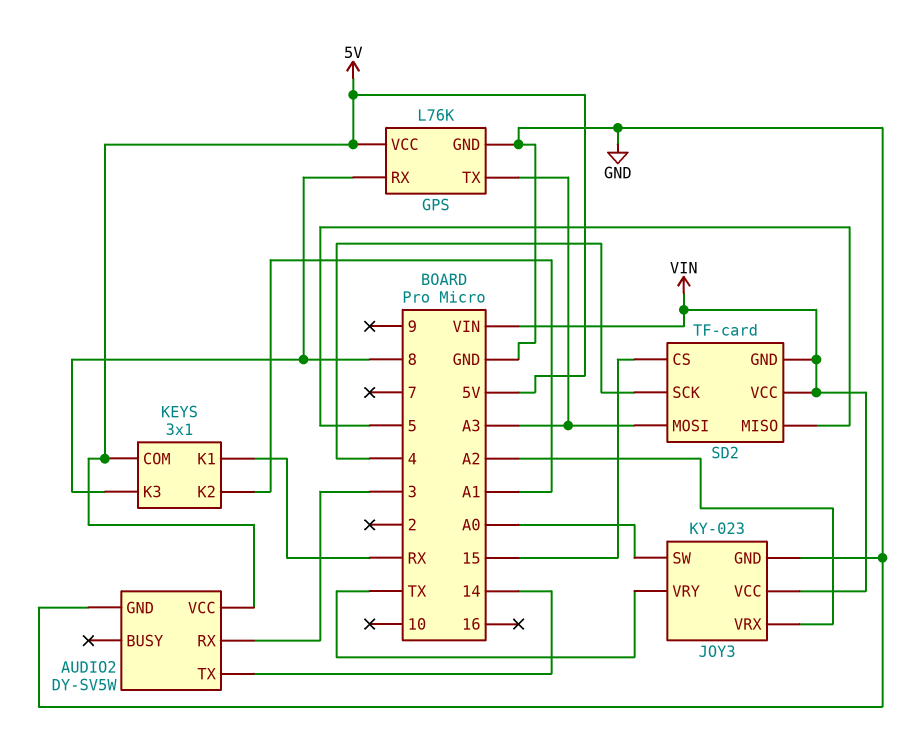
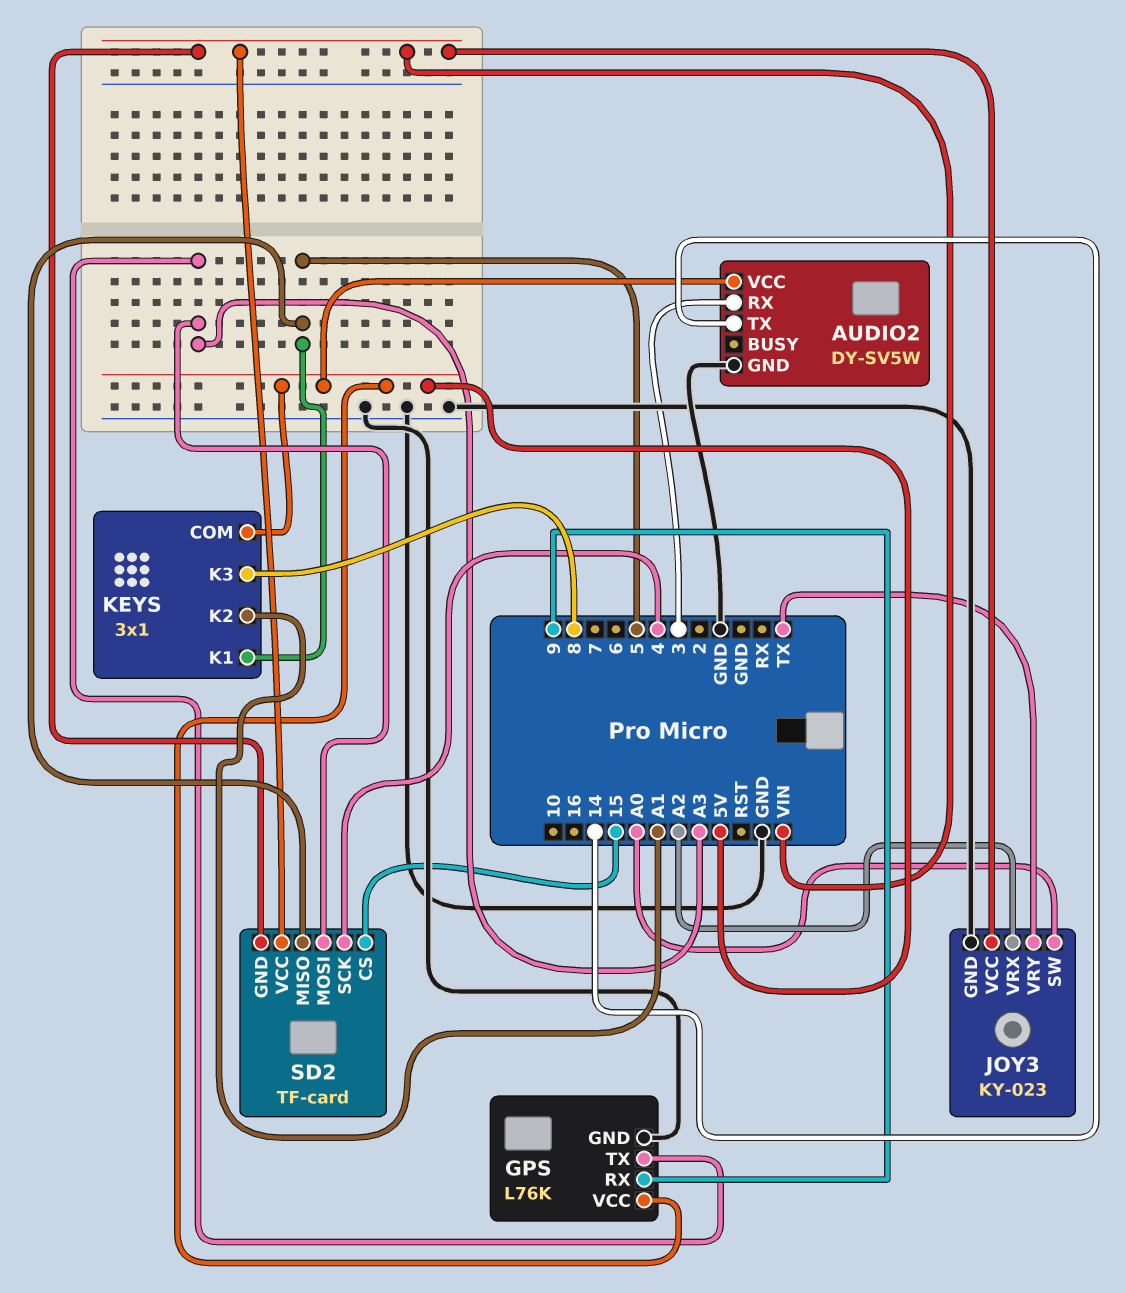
GPS pin RX: 8 -> 9
KEYS pin K1: RX -> 5

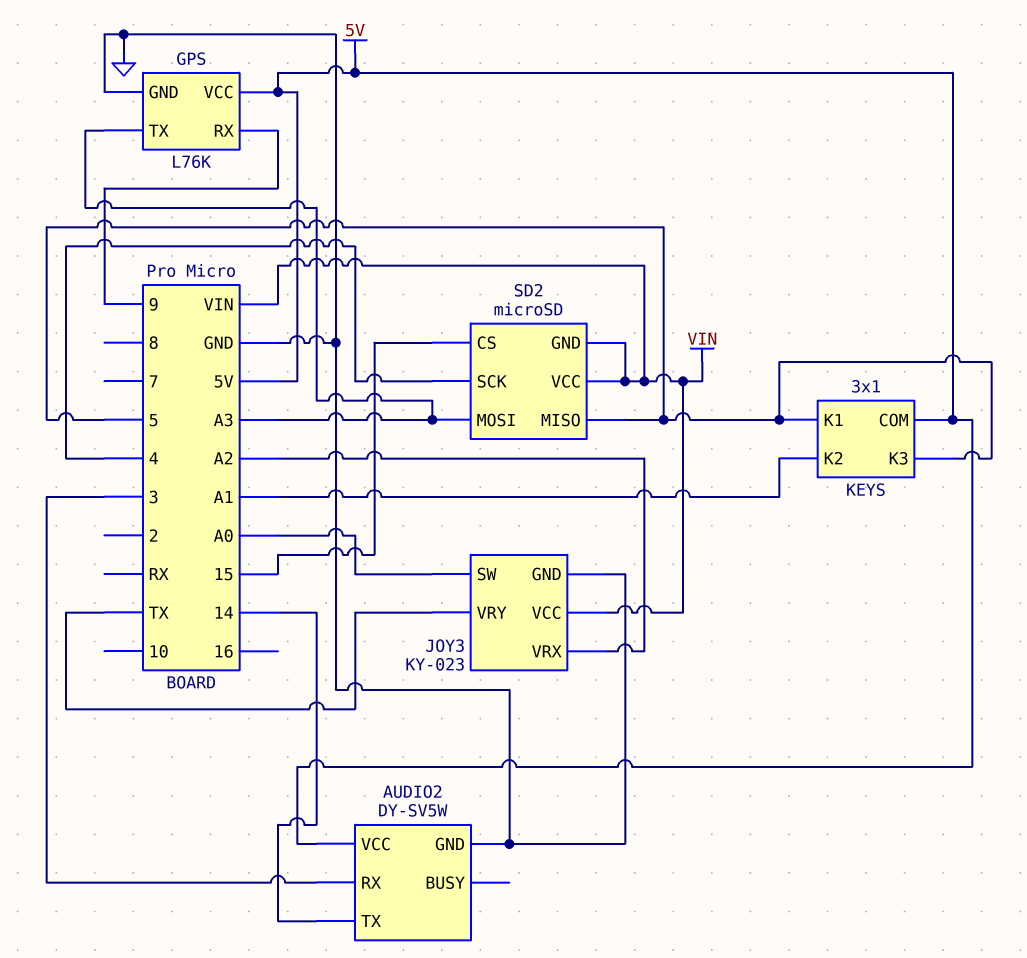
KEYS pin K3: 8 -> 5
SD2: TF-card -> microSD

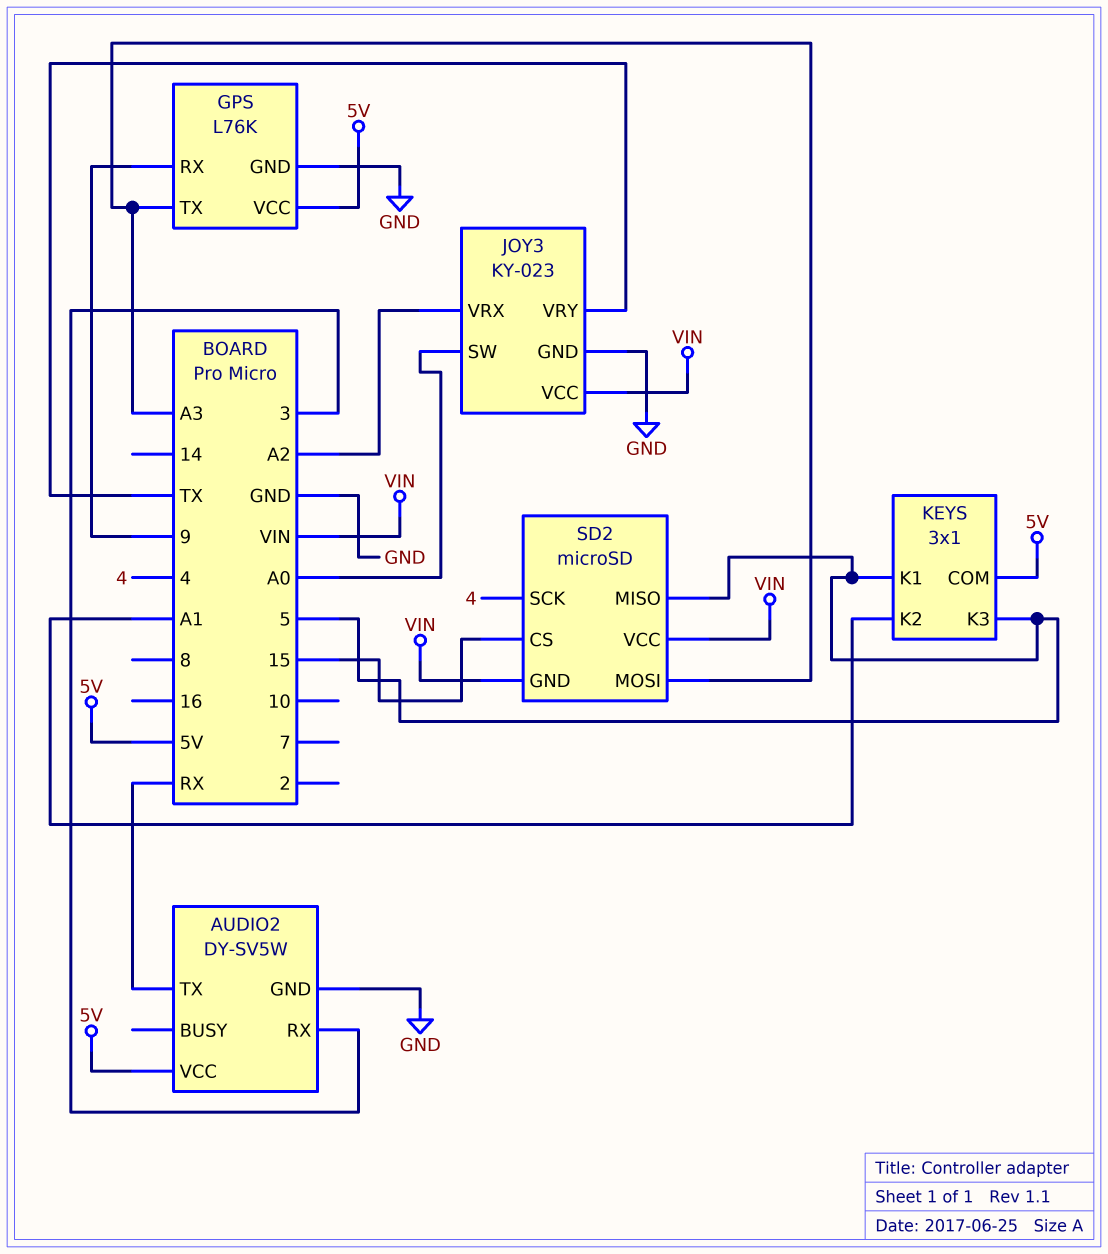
AUDIO2 pin TX: 14 -> RX

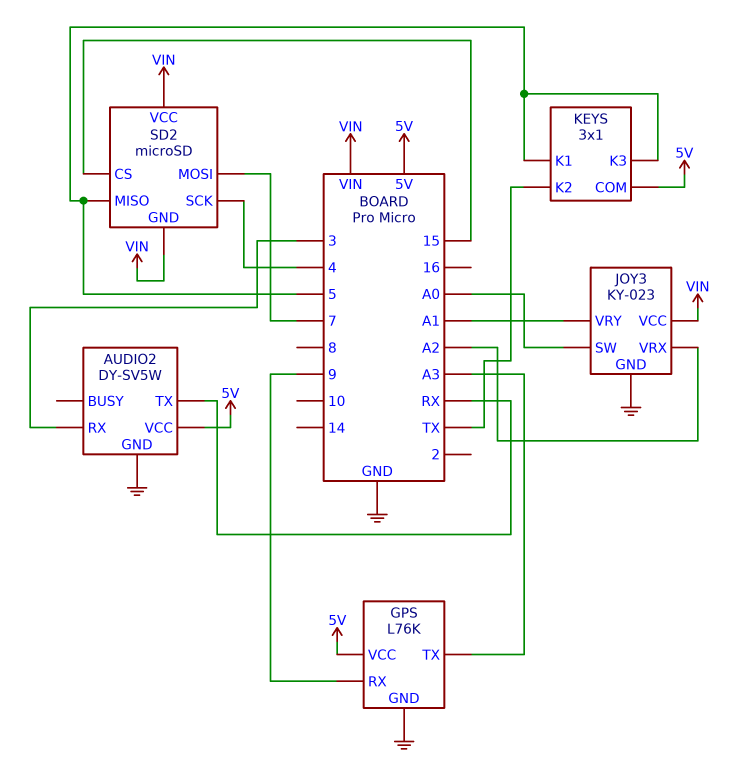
JOY3 pin VRY: TX -> A1
KEYS pin K2: A1 -> TX
SD2 pin MOSI: A3 -> 7

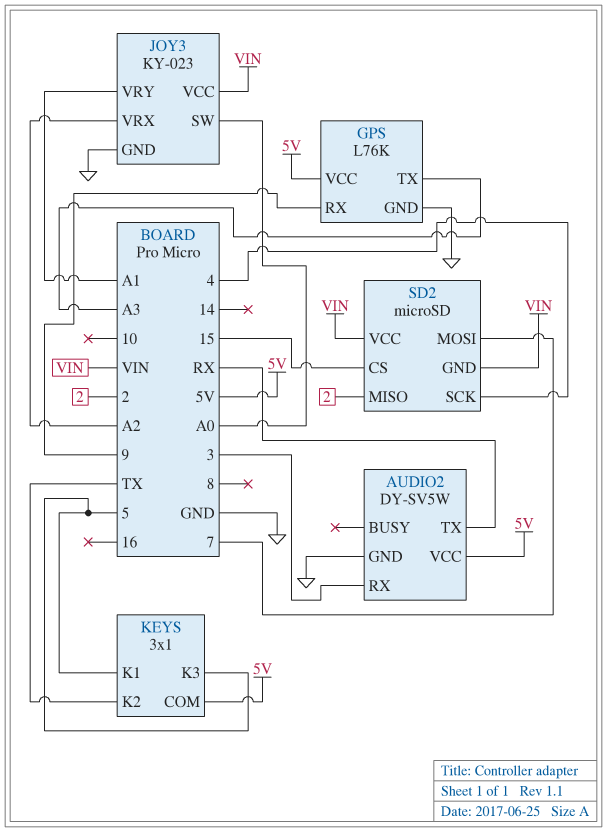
SD2 pin MISO: 5 -> 2

